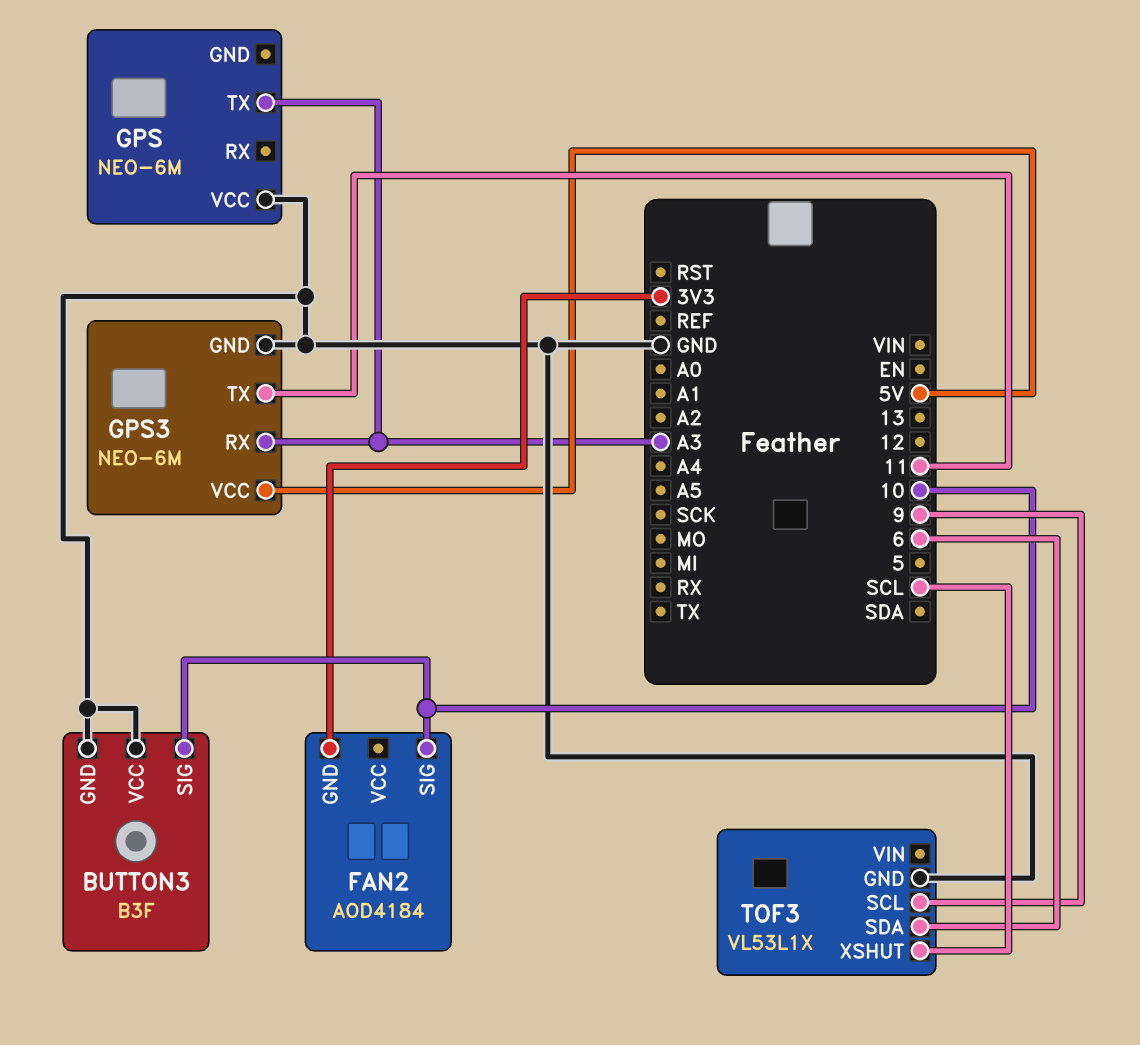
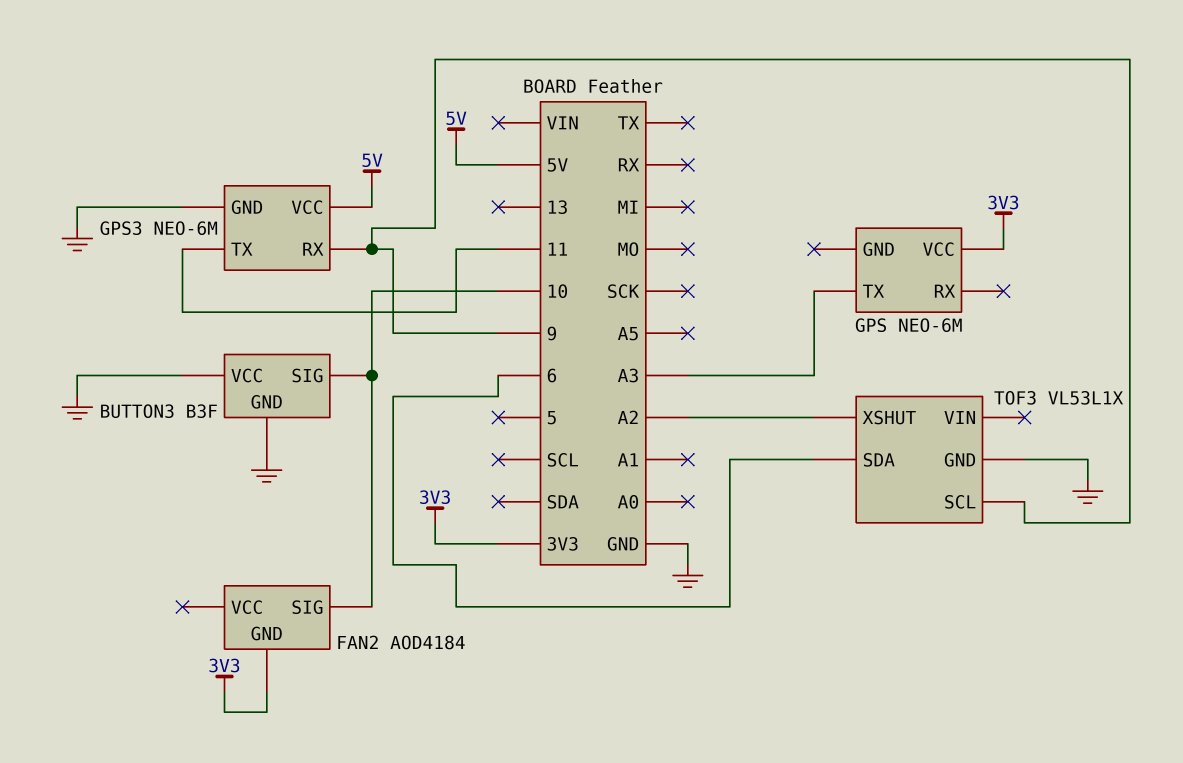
GPS pin VCC: GND -> 3V3
GPS3 pin RX: A3 -> 9
TOF3 pin XSHUT: SCL -> A2

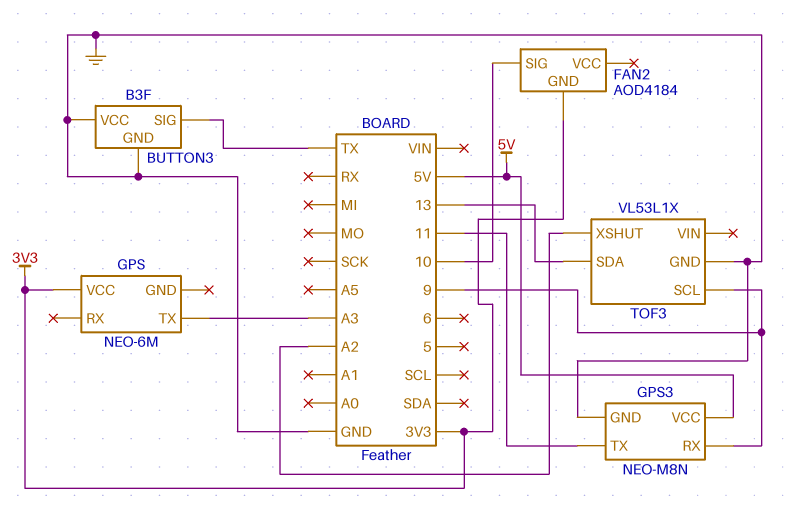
BUTTON3 pin SIG: 10 -> TX
GPS3: NEO-6M -> NEO-M8N
TOF3 pin SDA: 6 -> 13

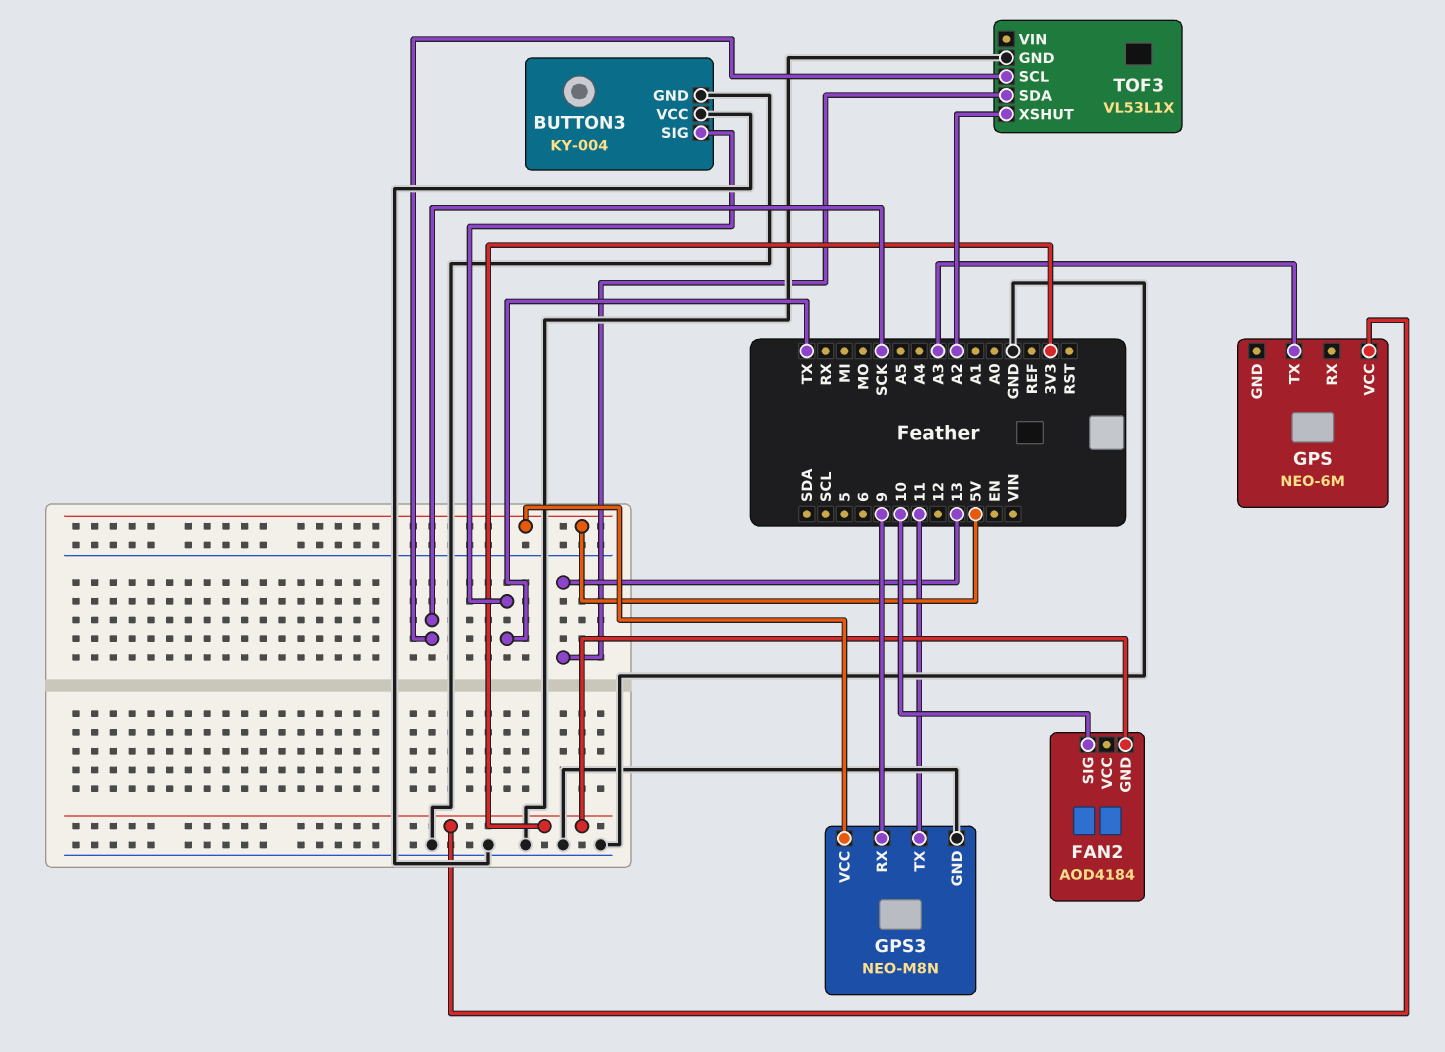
BUTTON3: B3F -> KY-004
TOF3 pin SCL: 9 -> SCK

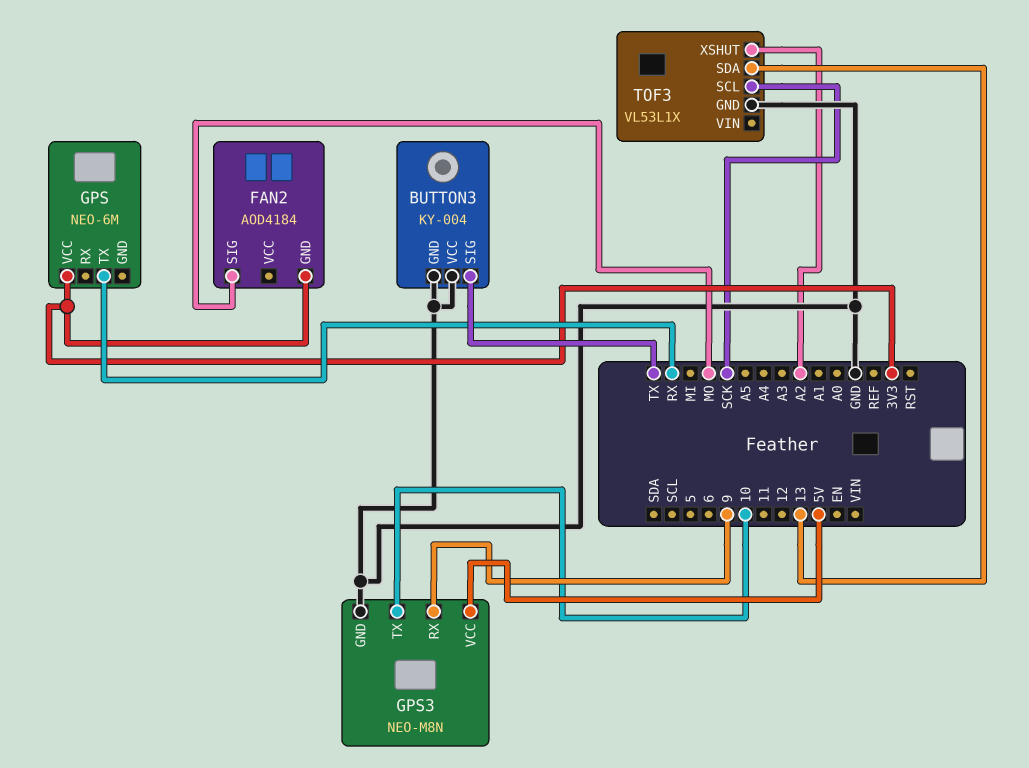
FAN2 pin SIG: 10 -> MO
GPS pin TX: A3 -> RX
GPS3 pin TX: 11 -> 10

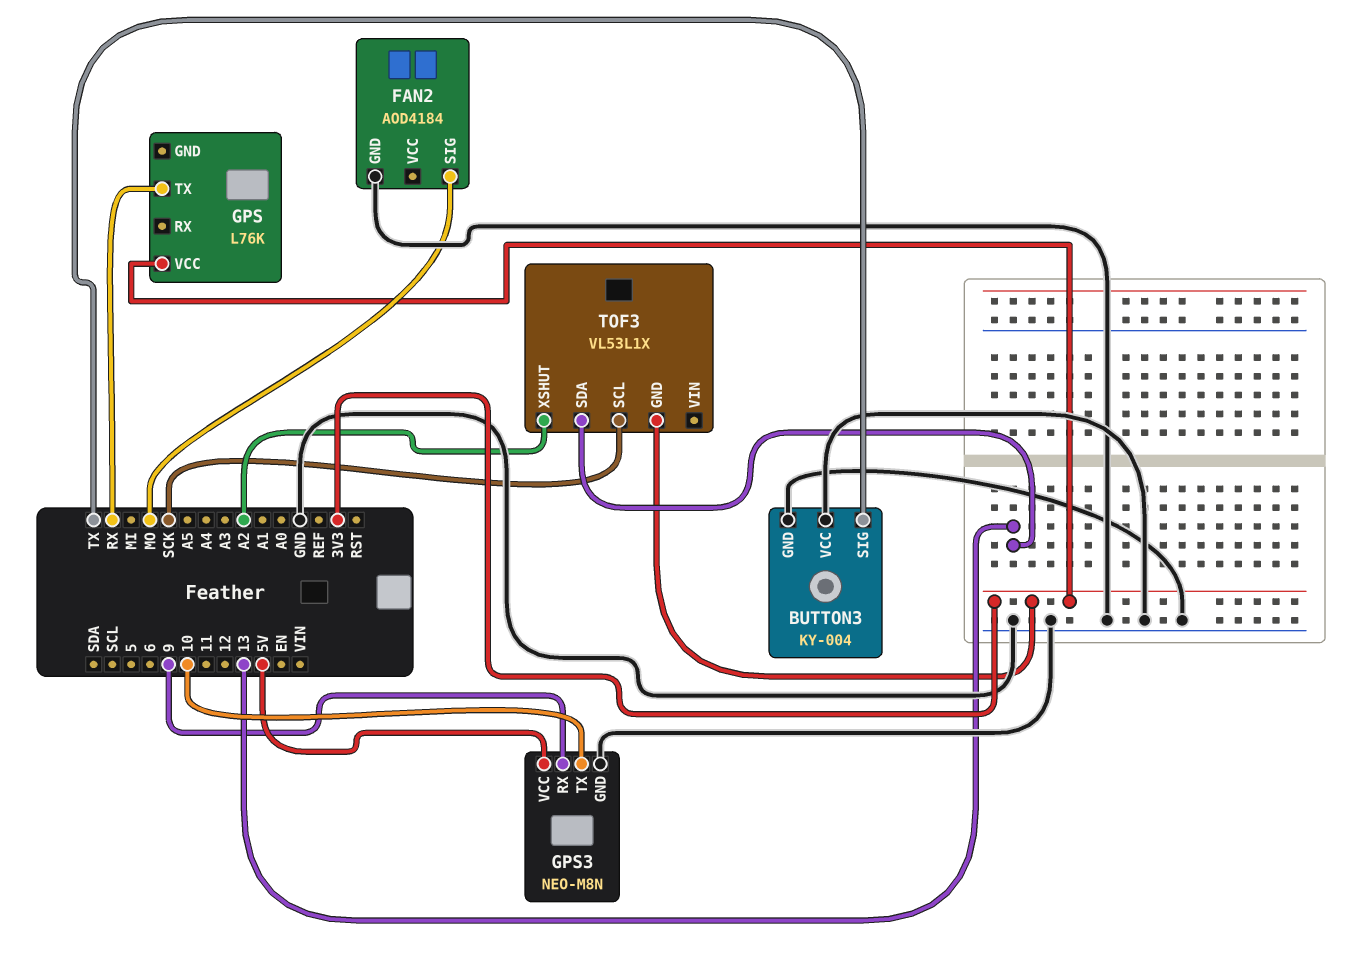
FAN2 pin GND: 3V3 -> GND
GPS: NEO-6M -> L76K
TOF3 pin GND: GND -> 3V3

